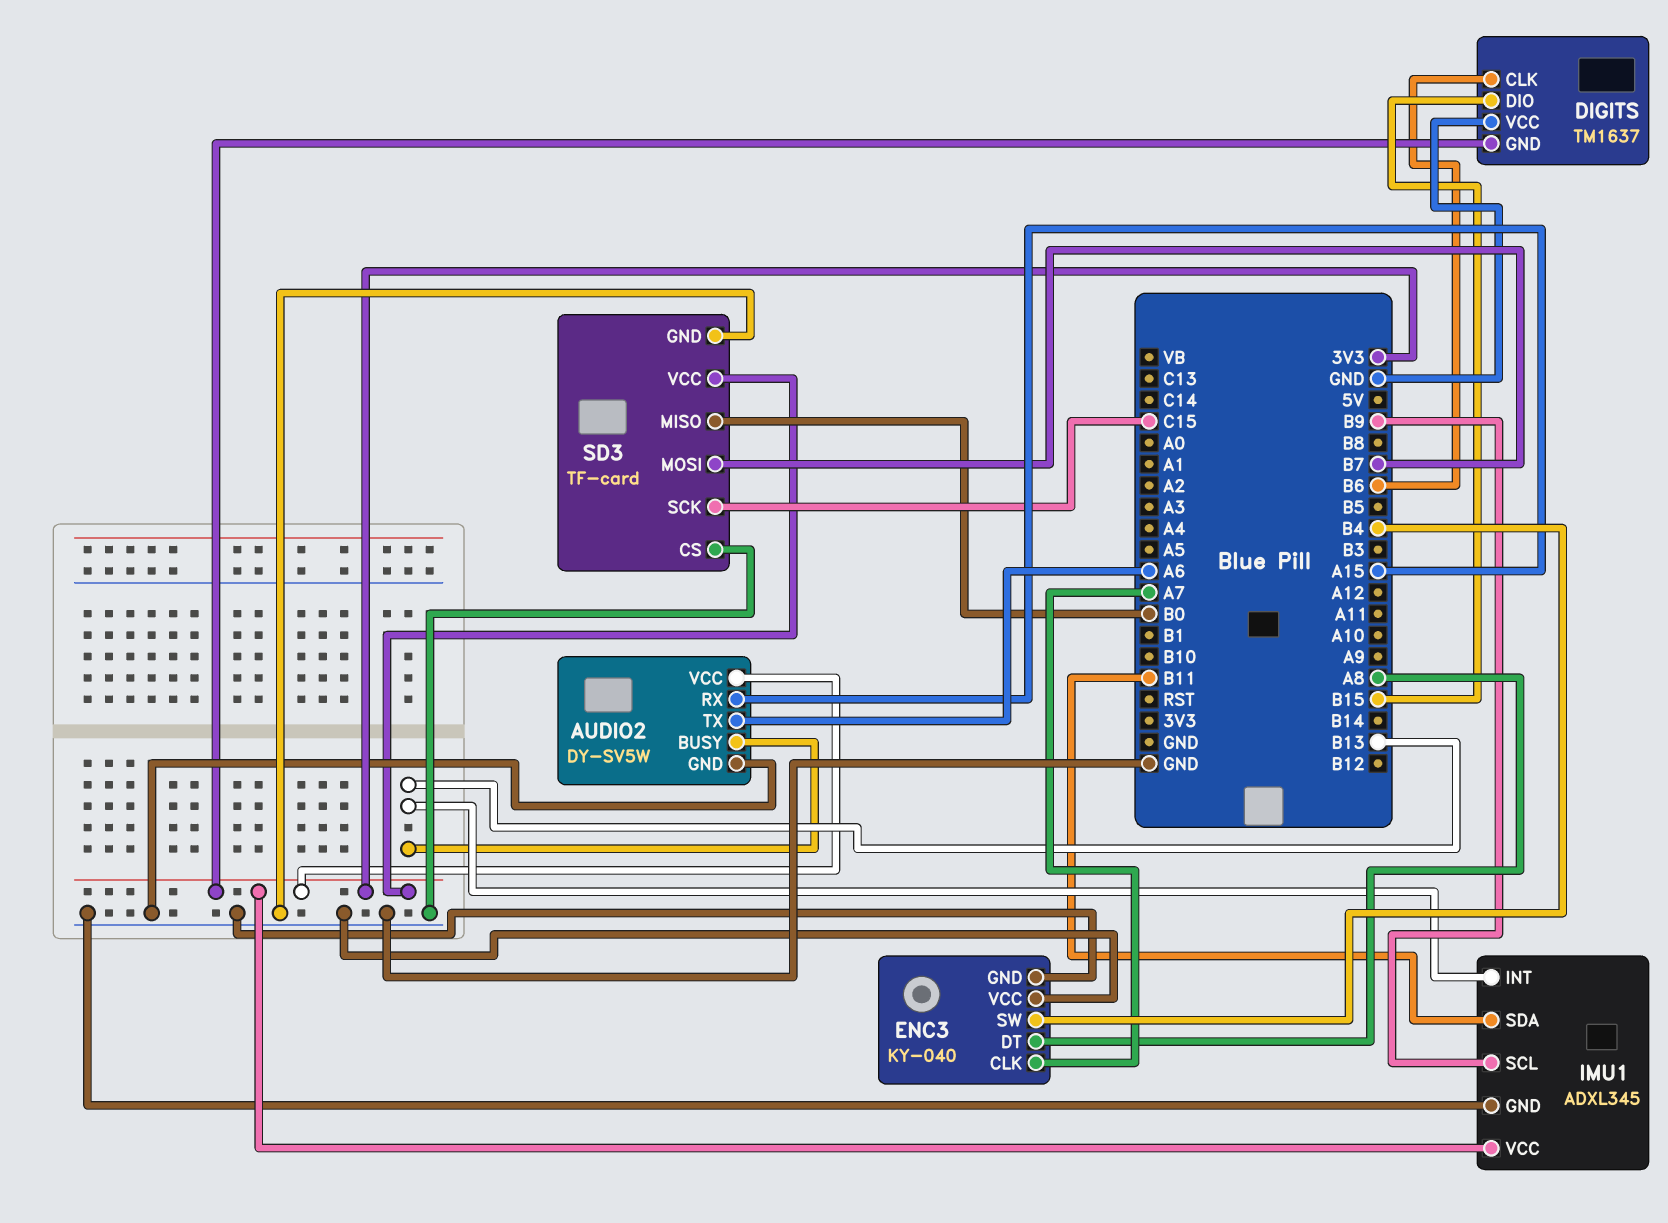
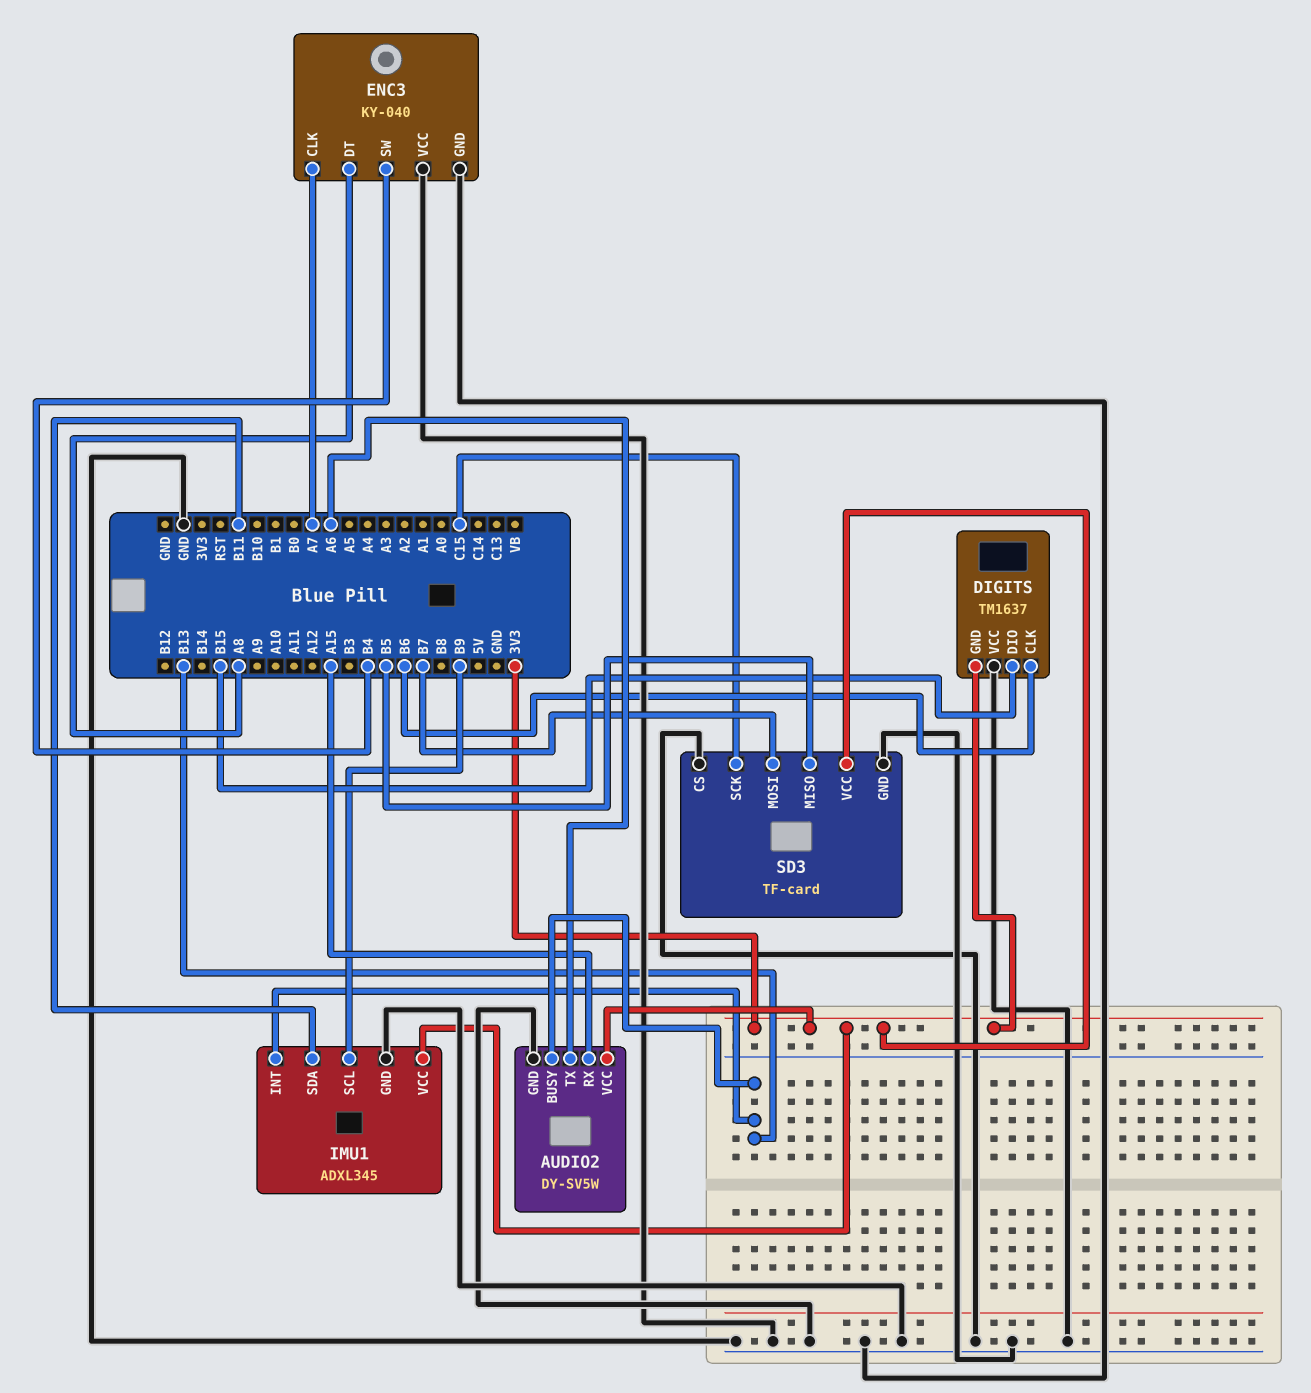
SD3 pin MISO: B0 -> B5

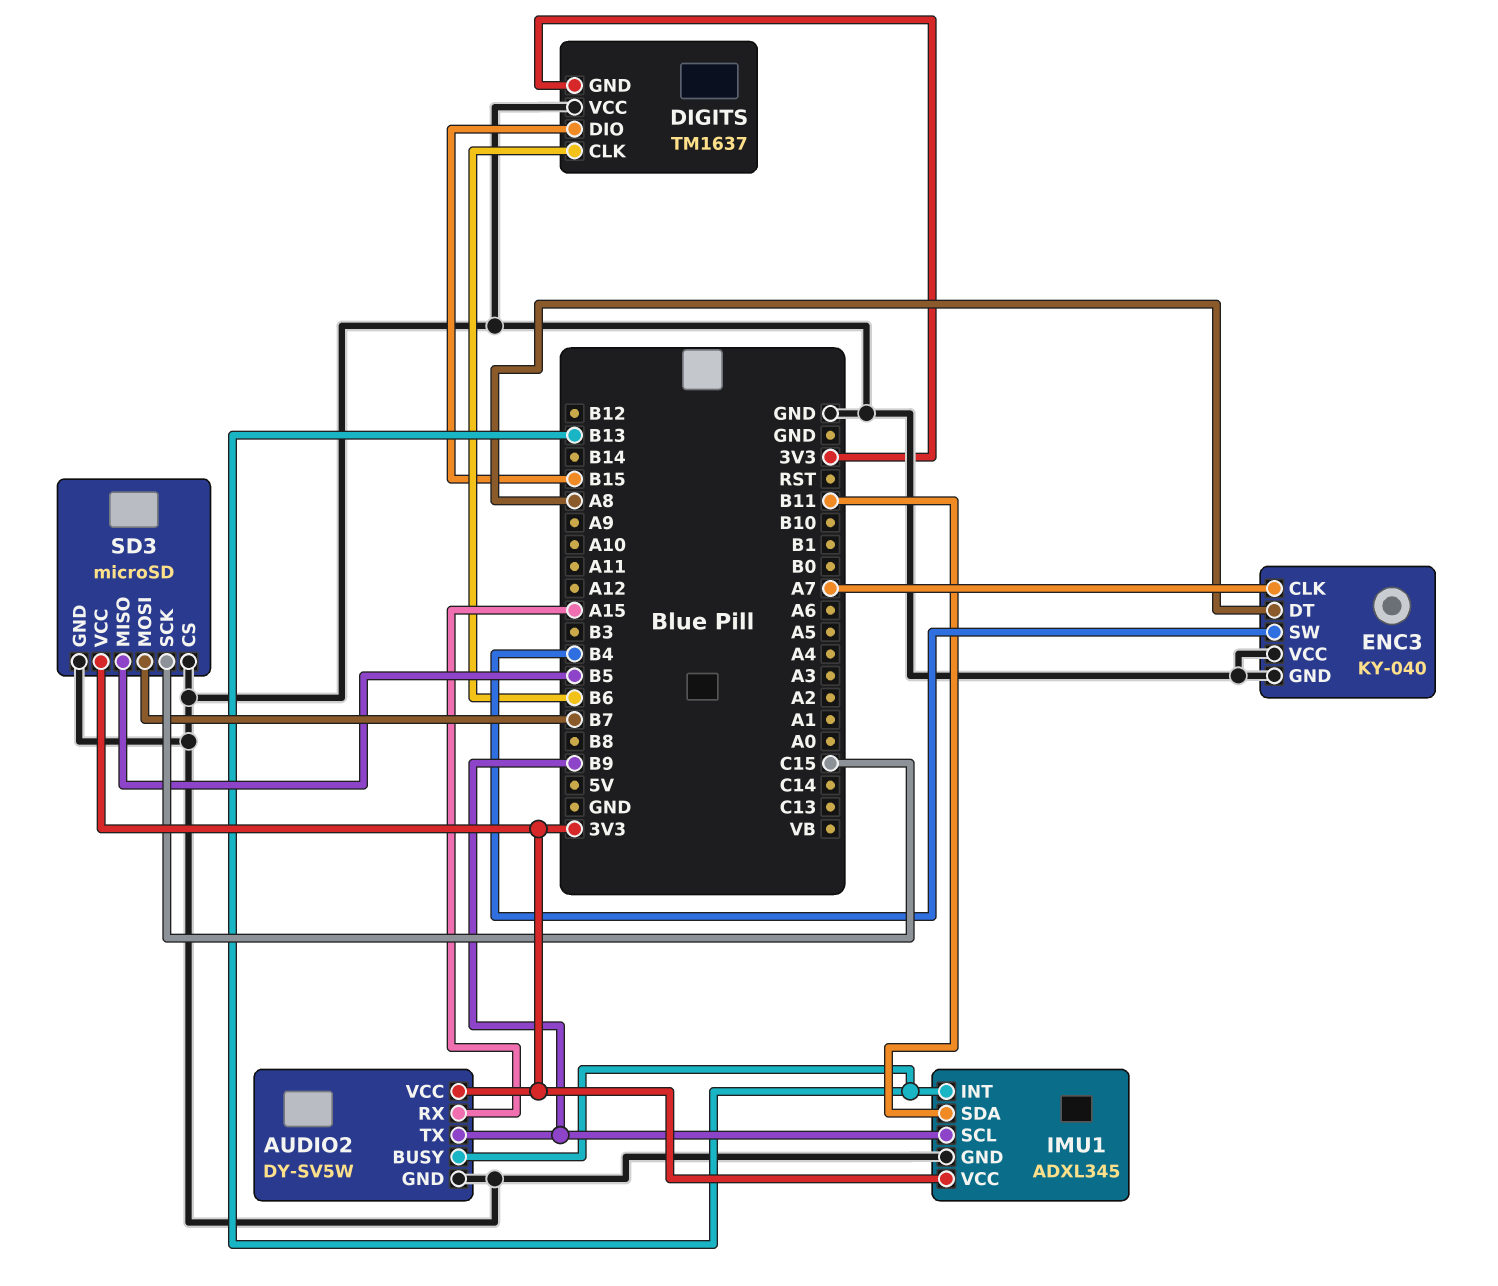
AUDIO2 pin TX: A6 -> B9
SD3: TF-card -> microSD

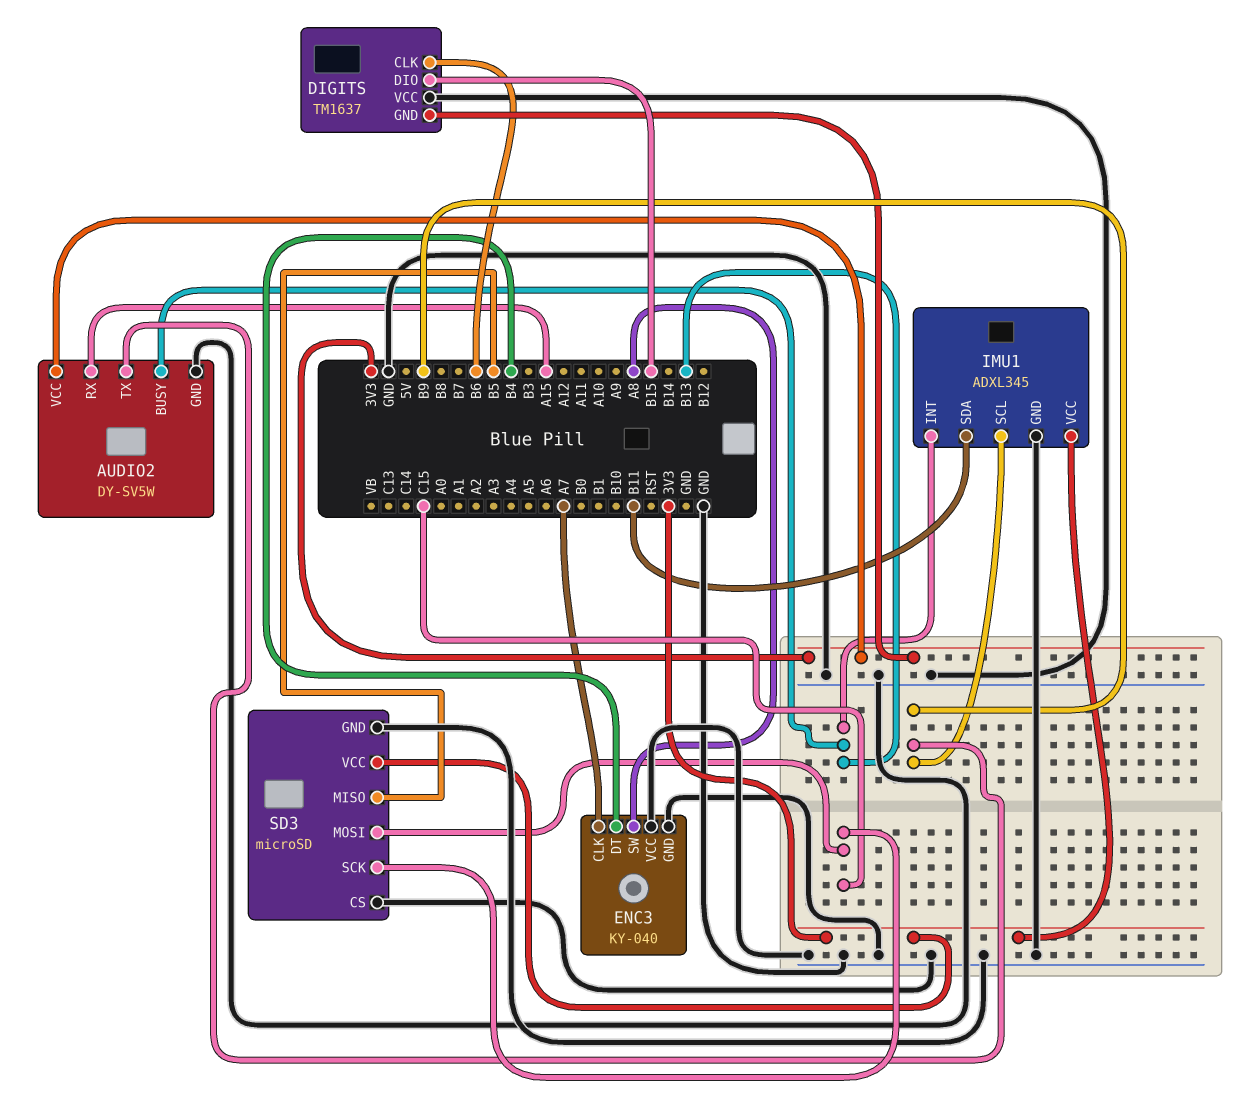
ENC3 pin DT: A8 -> B4
ENC3 pin SW: B4 -> A8
SD3 pin MOSI: B7 -> C15

